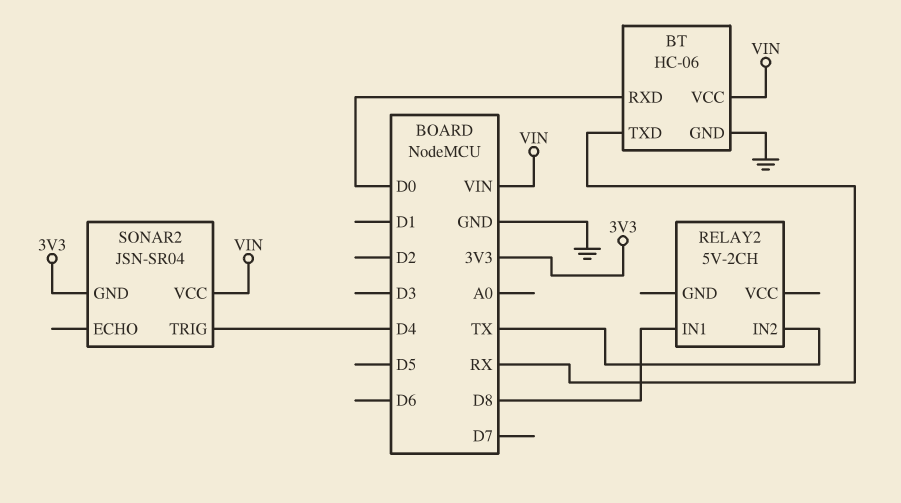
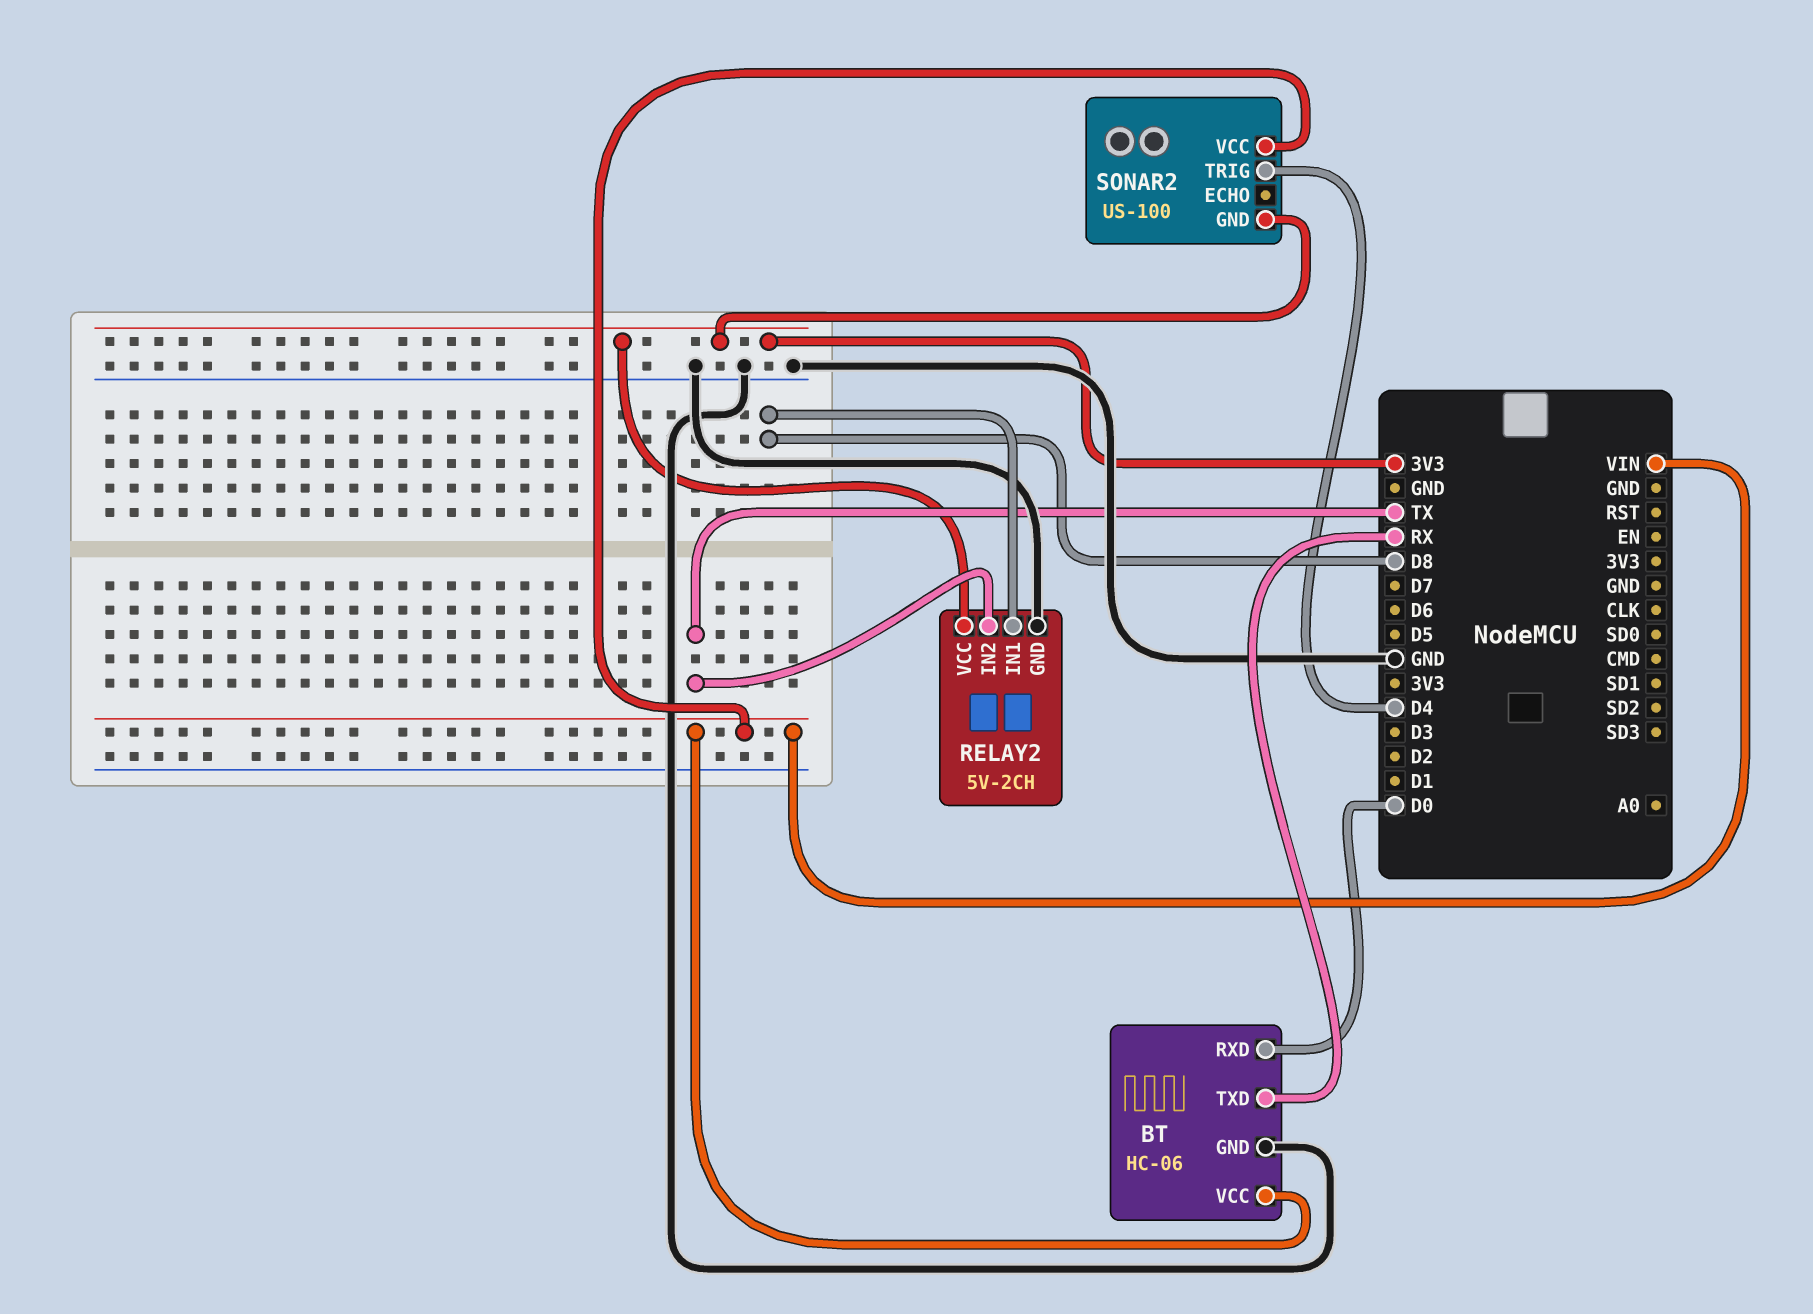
RELAY2 pin GND: none -> GND
RELAY2 pin VCC: none -> 3V3
SONAR2: JSN-SR04 -> US-100

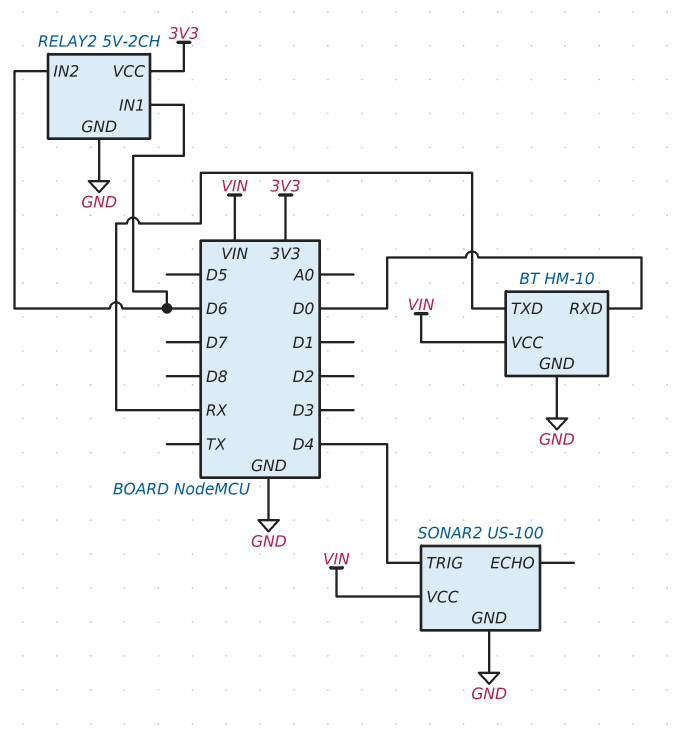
BT: HC-06 -> HM-10
RELAY2 pin IN1: D8 -> D6
RELAY2 pin IN2: TX -> D6
SONAR2 pin GND: 3V3 -> GND

